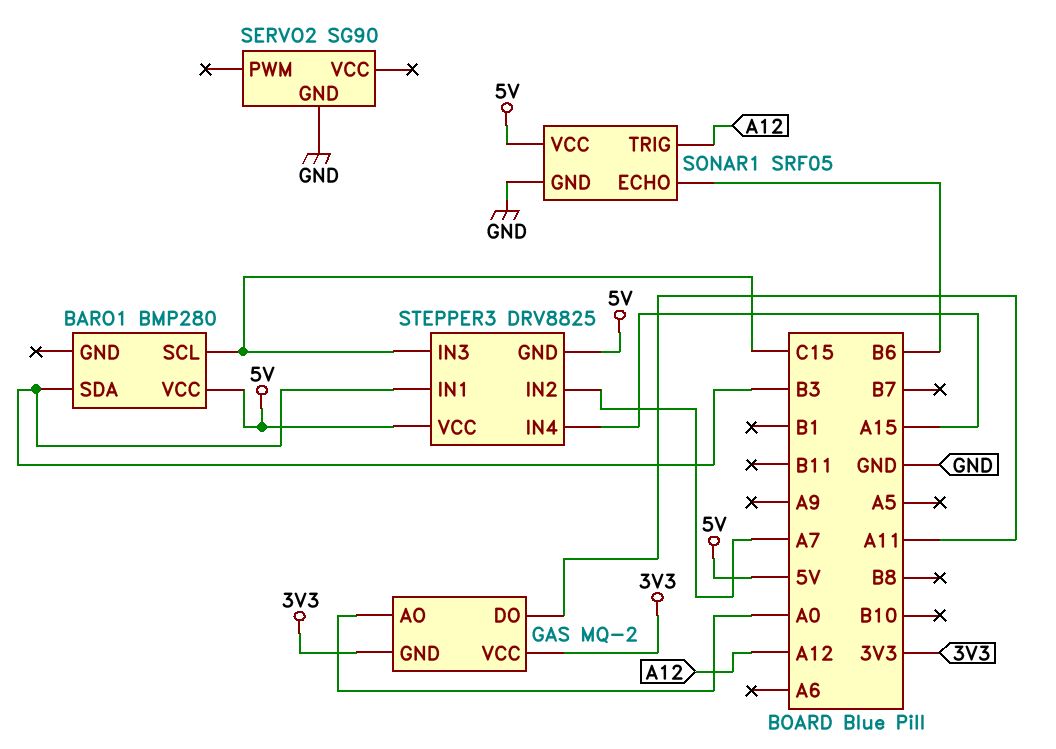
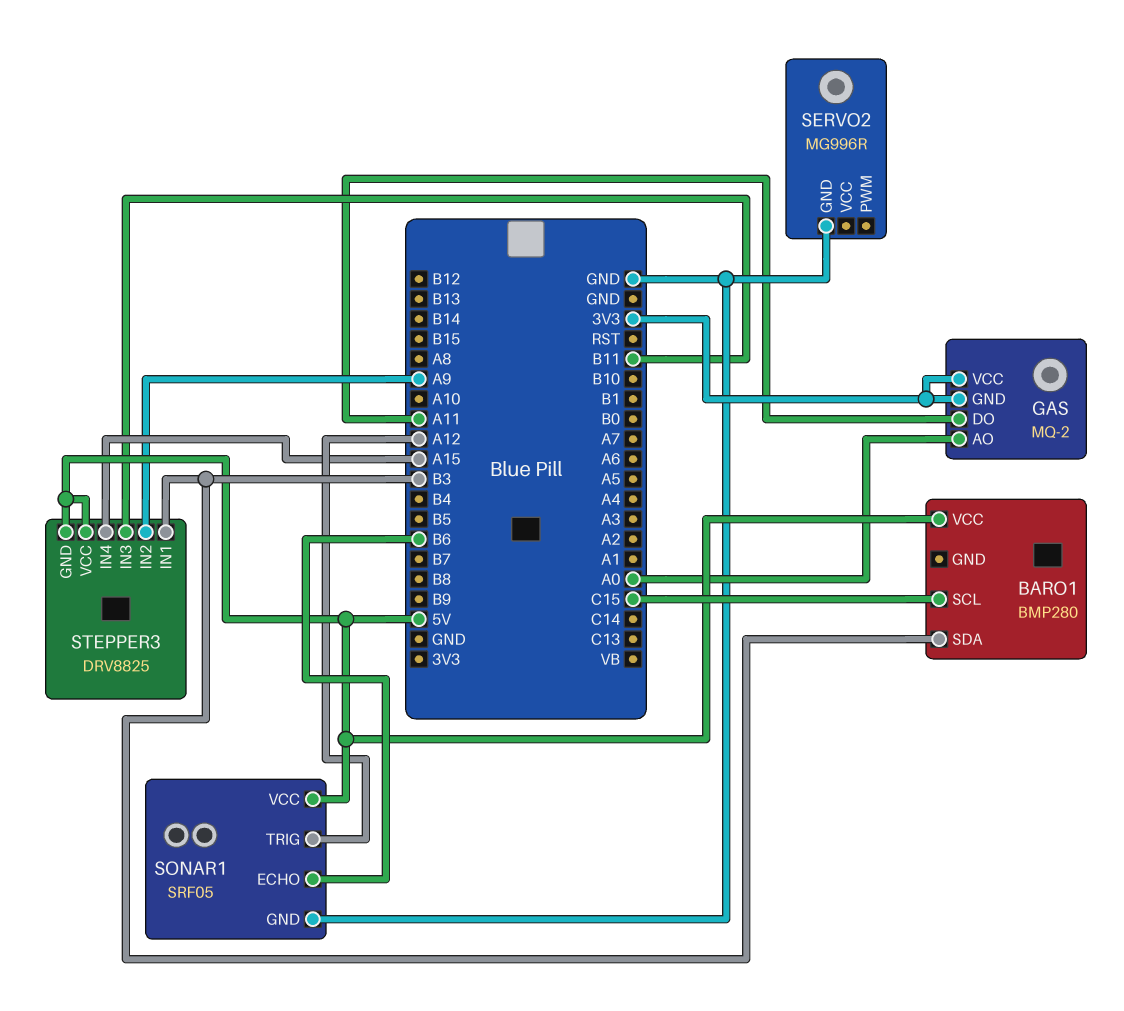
SERVO2: SG90 -> MG996R
STEPPER3 pin IN2: A7 -> A9
STEPPER3 pin IN3: C15 -> B11

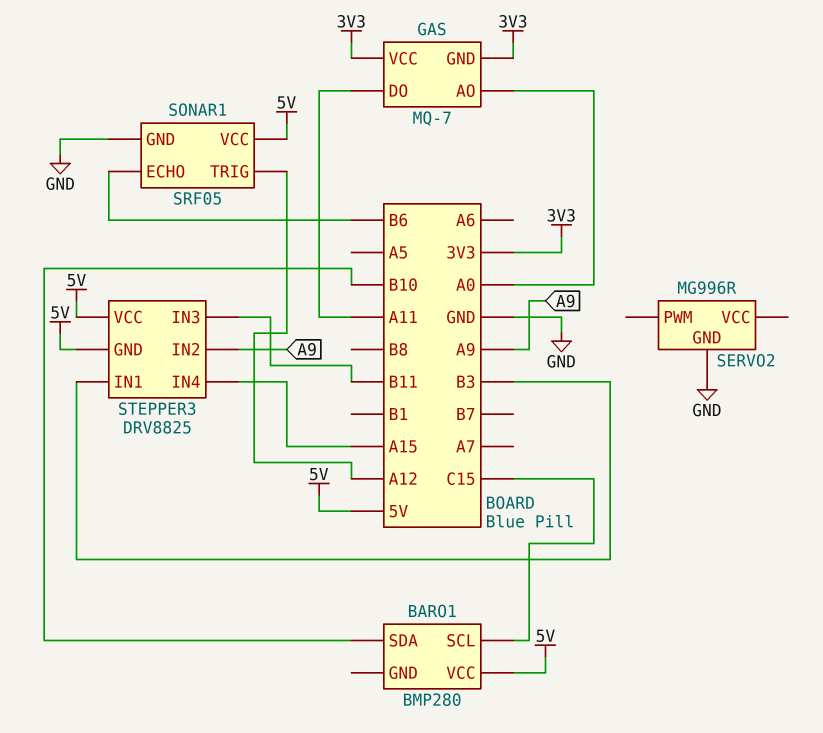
BARO1 pin SDA: B3 -> B10
GAS: MQ-2 -> MQ-7

